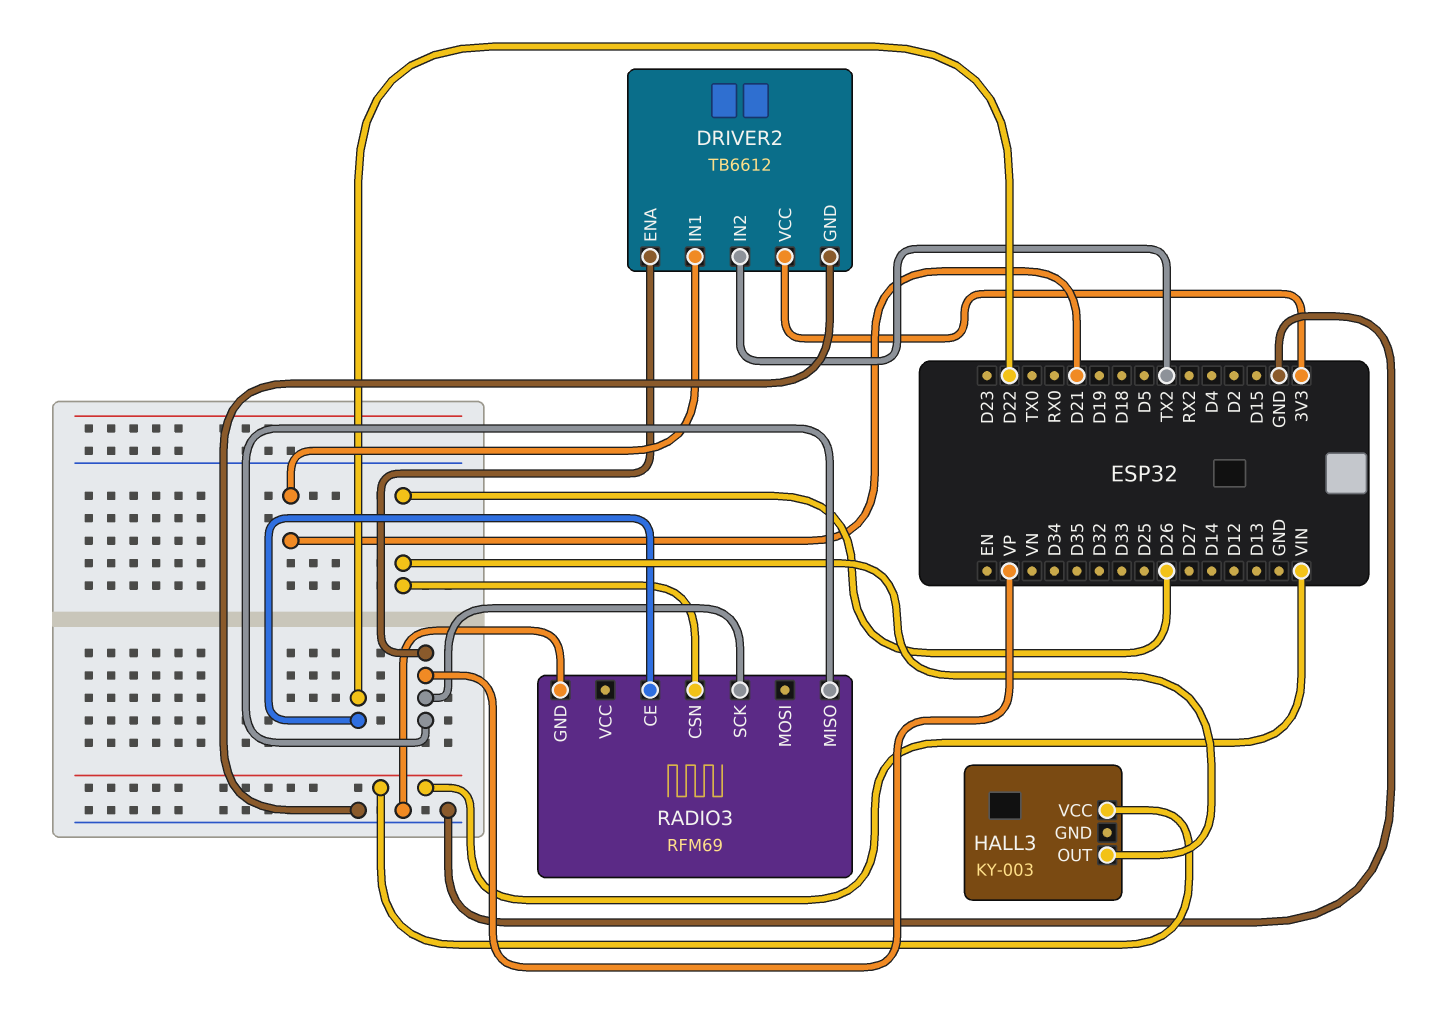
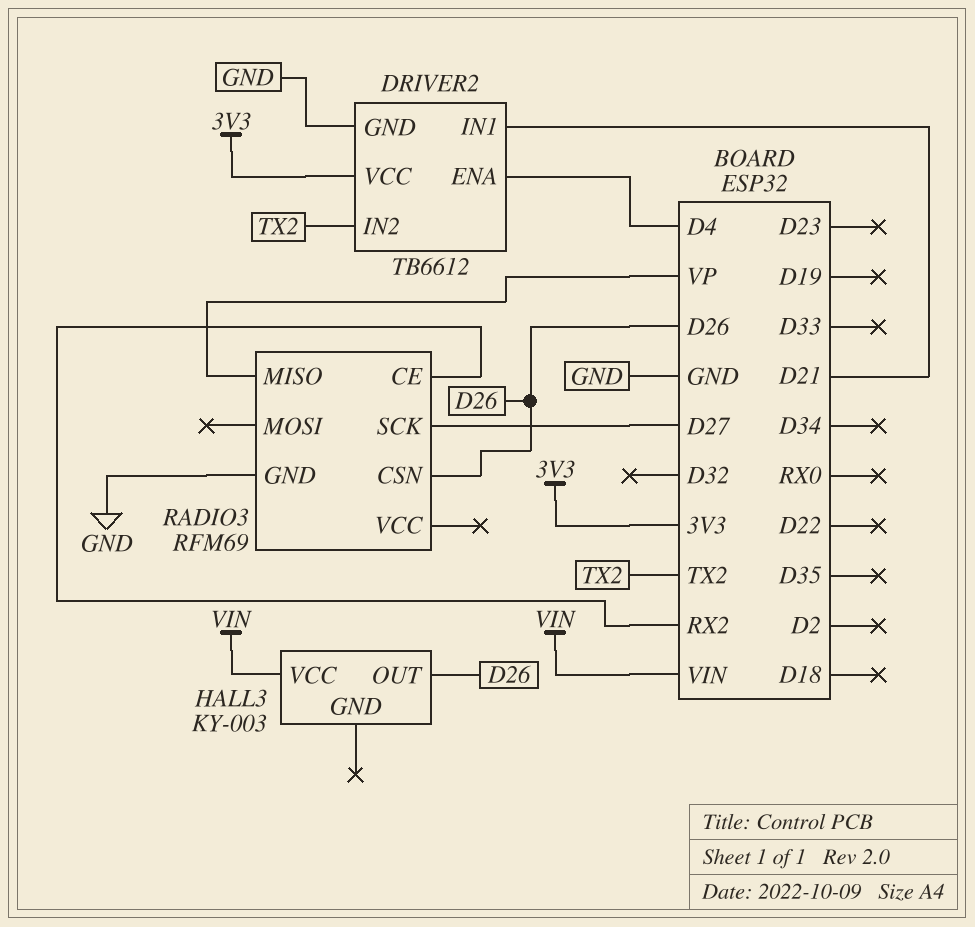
DRIVER2 pin ENA: VP -> D4
RADIO3 pin CE: D22 -> RX2
RADIO3 pin SCK: VP -> D27

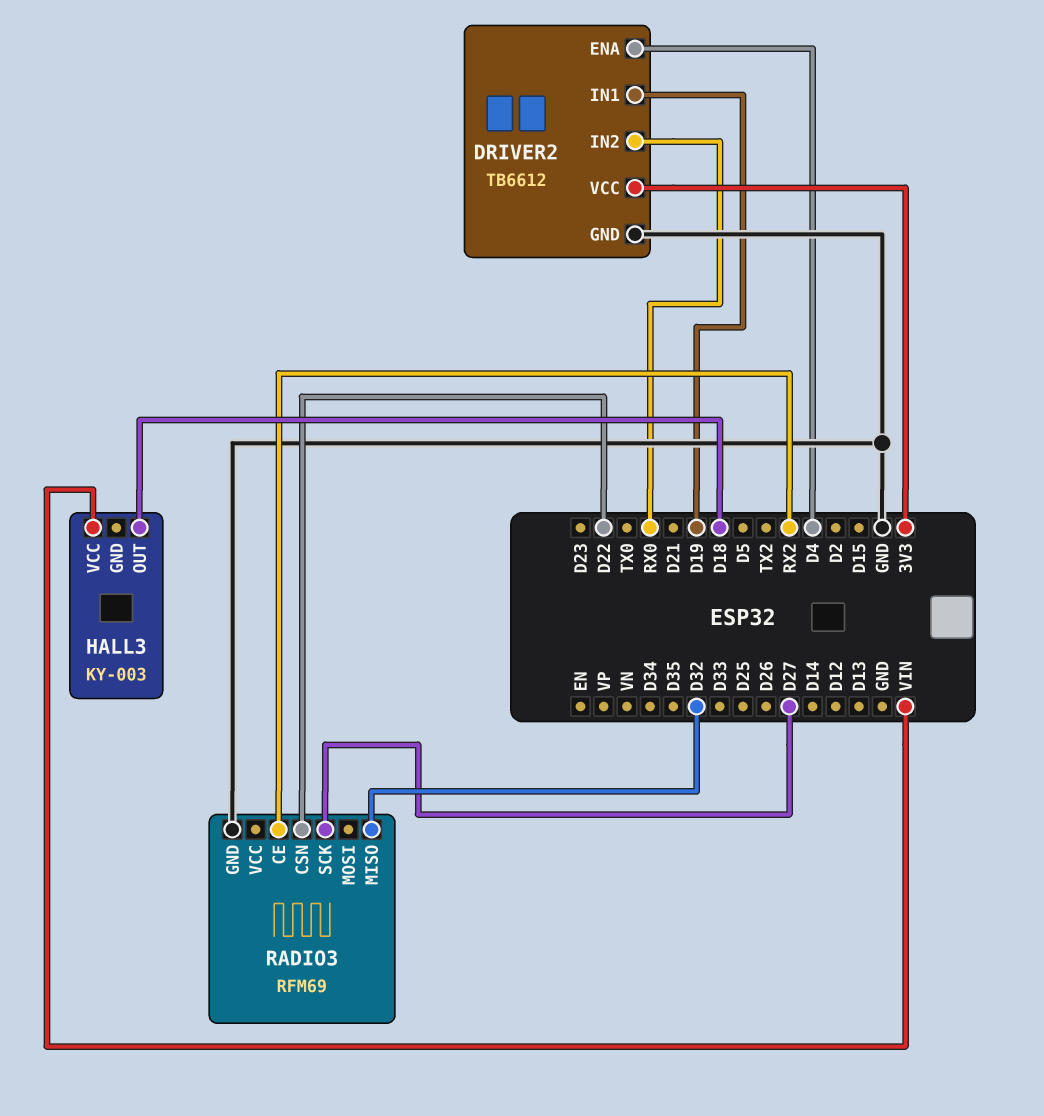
DRIVER2 pin IN1: D21 -> D19
DRIVER2 pin IN2: TX2 -> RX0
HALL3 pin OUT: D26 -> D18
RADIO3 pin CSN: D26 -> D22
RADIO3 pin MISO: VP -> D32

